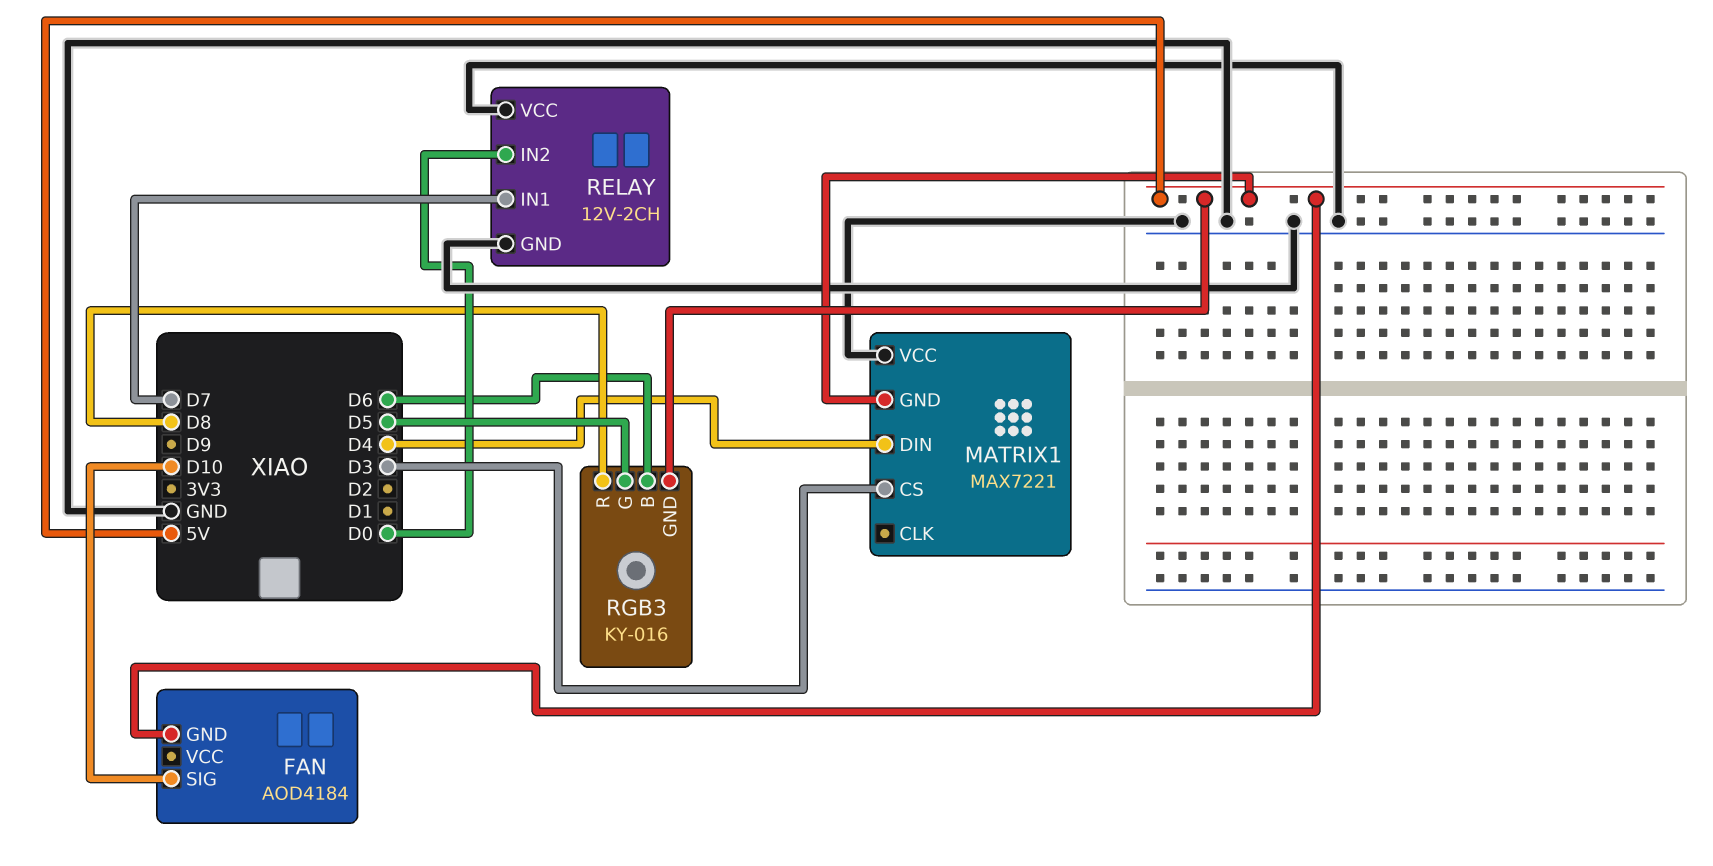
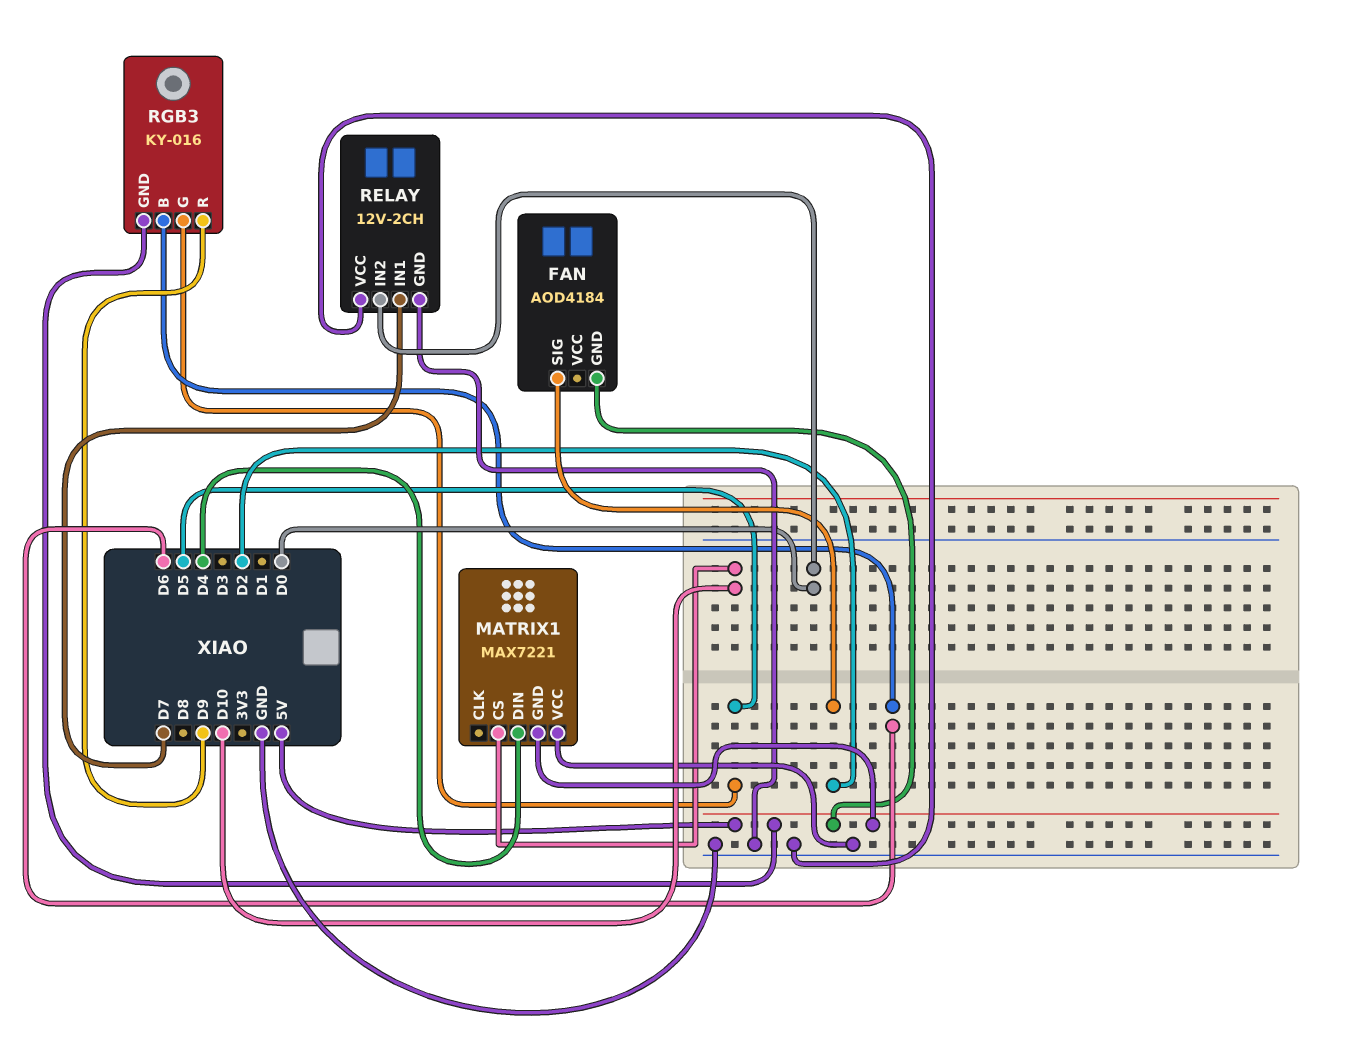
FAN pin SIG: D10 -> D2
MATRIX1 pin CS: D3 -> D10
RGB3 pin R: D8 -> D9

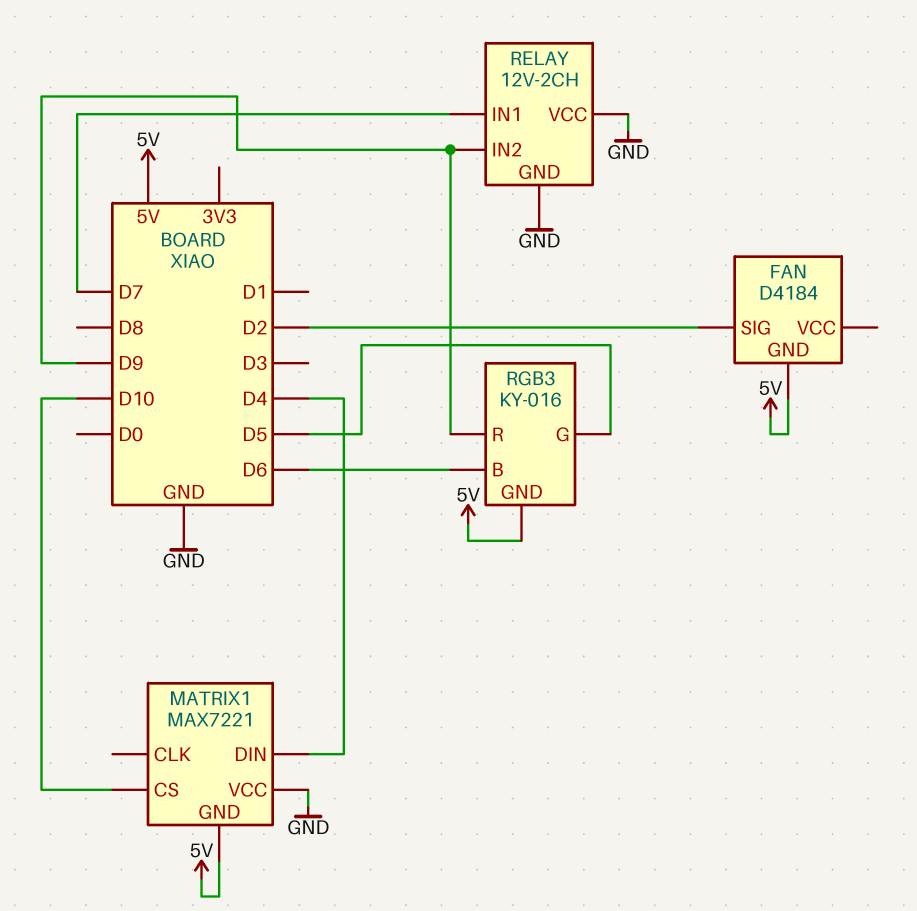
FAN: AOD4184 -> D4184
RELAY pin IN2: D0 -> D9

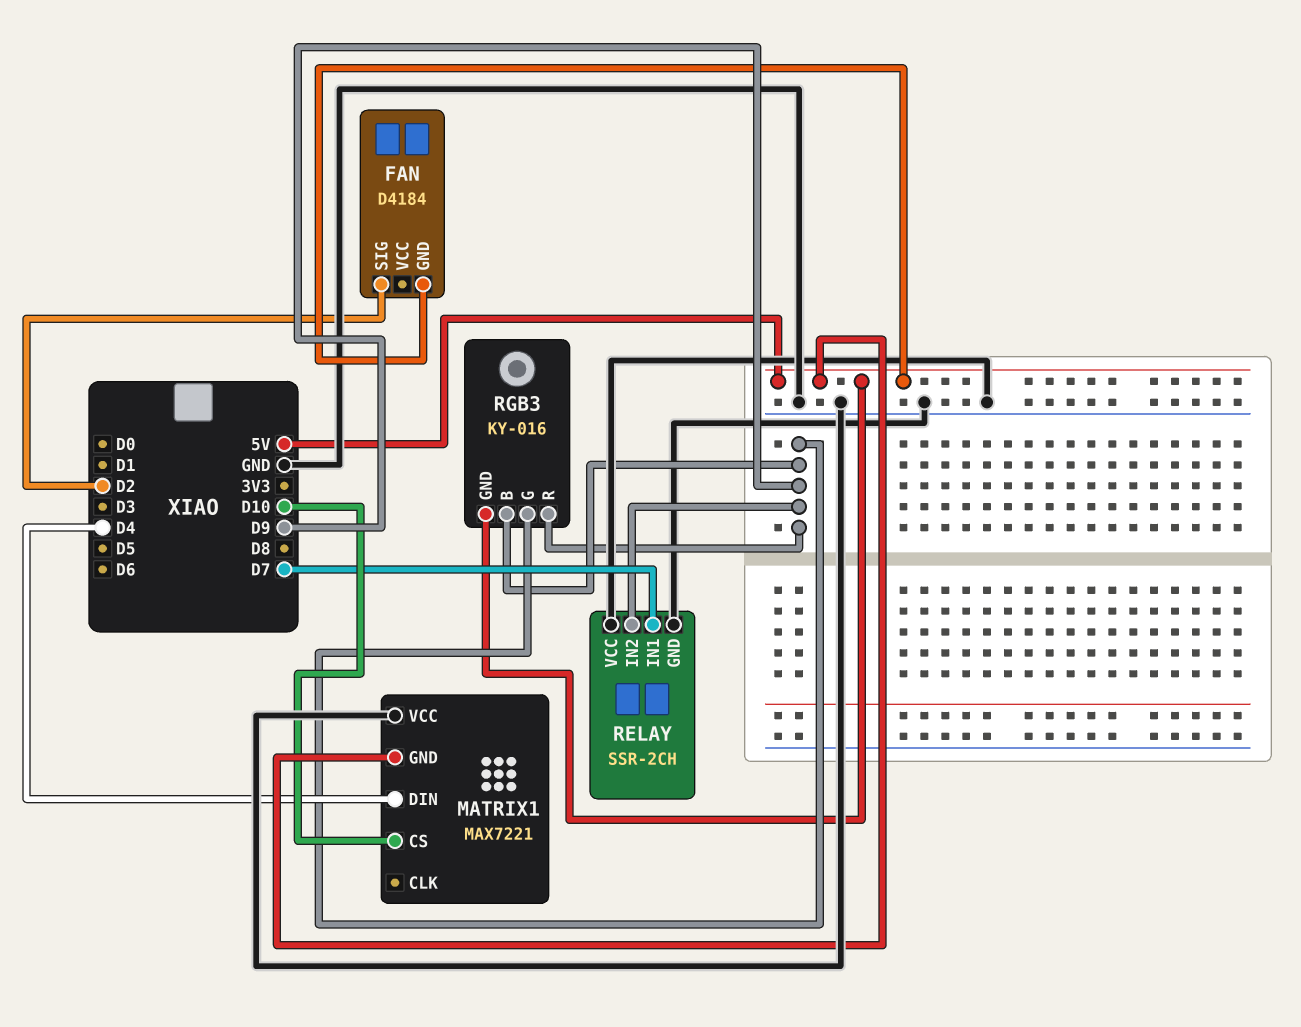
RELAY: 12V-2CH -> SSR-2CH
RGB3 pin B: D6 -> D9
RGB3 pin G: D5 -> D9

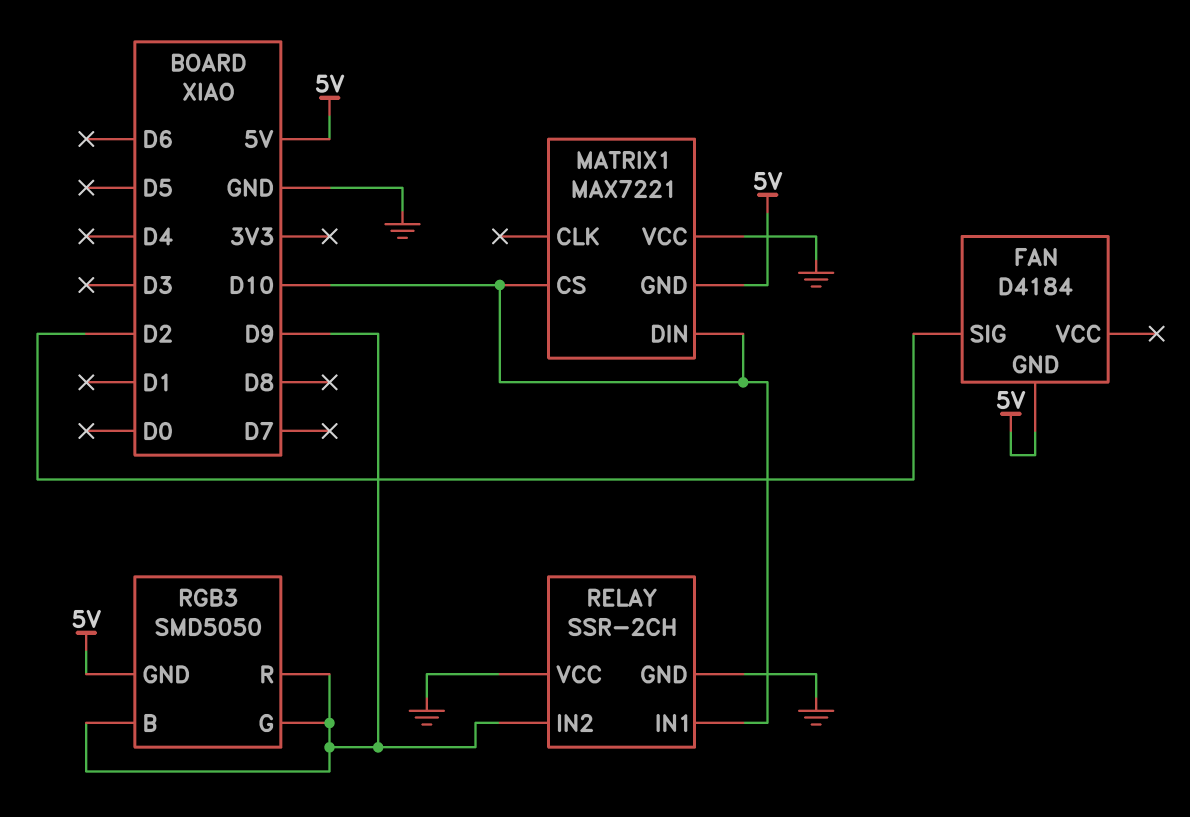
MATRIX1 pin DIN: D4 -> D10
RELAY pin IN1: D7 -> D10
RGB3: KY-016 -> SMD5050

